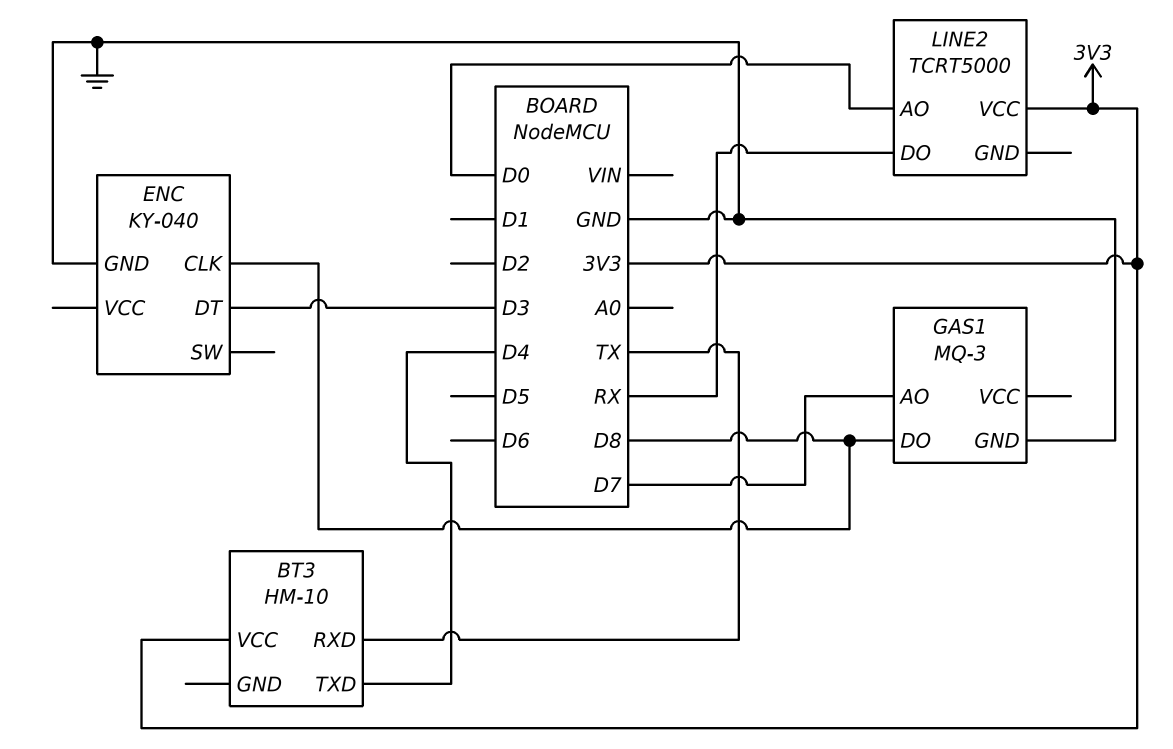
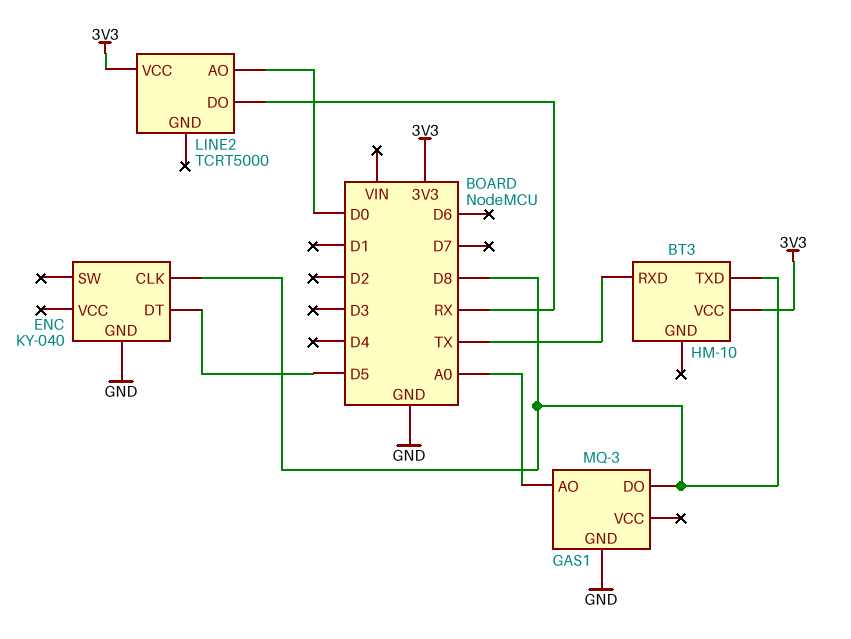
BT3 pin TXD: D4 -> D8
ENC pin DT: D3 -> D5
GAS1 pin AO: D7 -> A0

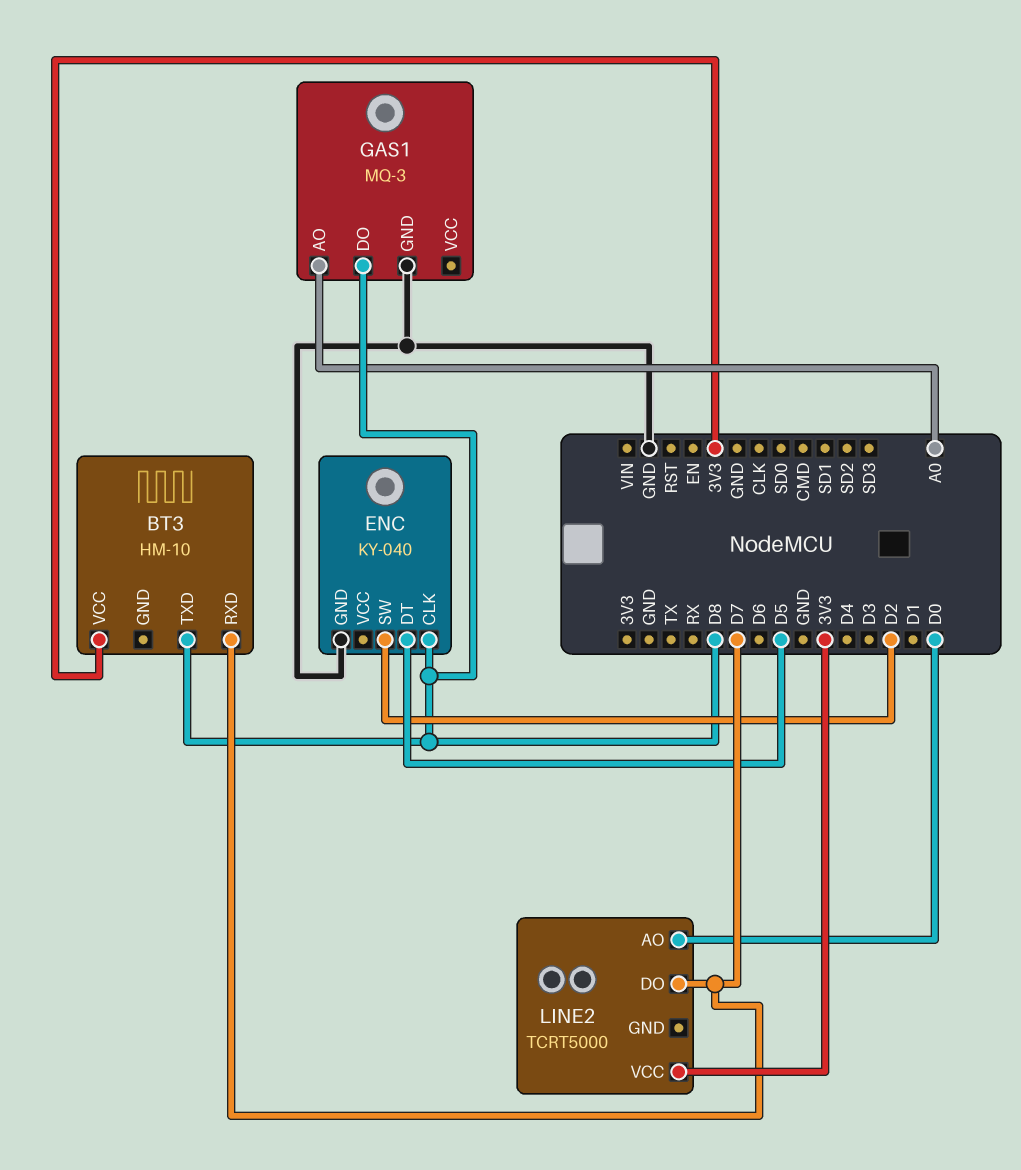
BT3 pin RXD: TX -> D7
ENC pin SW: none -> D2
LINE2 pin DO: RX -> D7

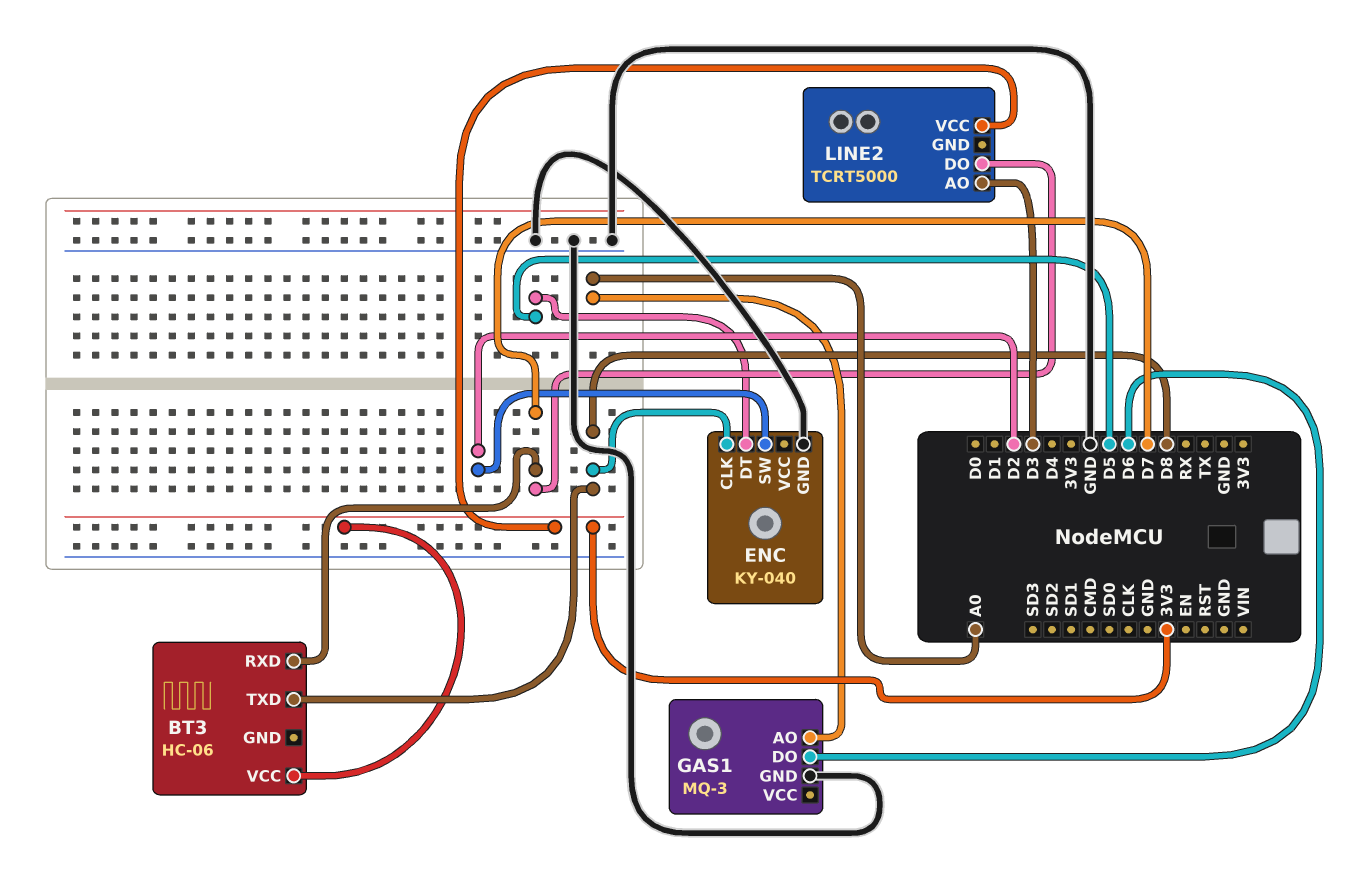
BT3: HM-10 -> HC-06
GAS1 pin DO: D8 -> D6
LINE2 pin AO: D0 -> D3

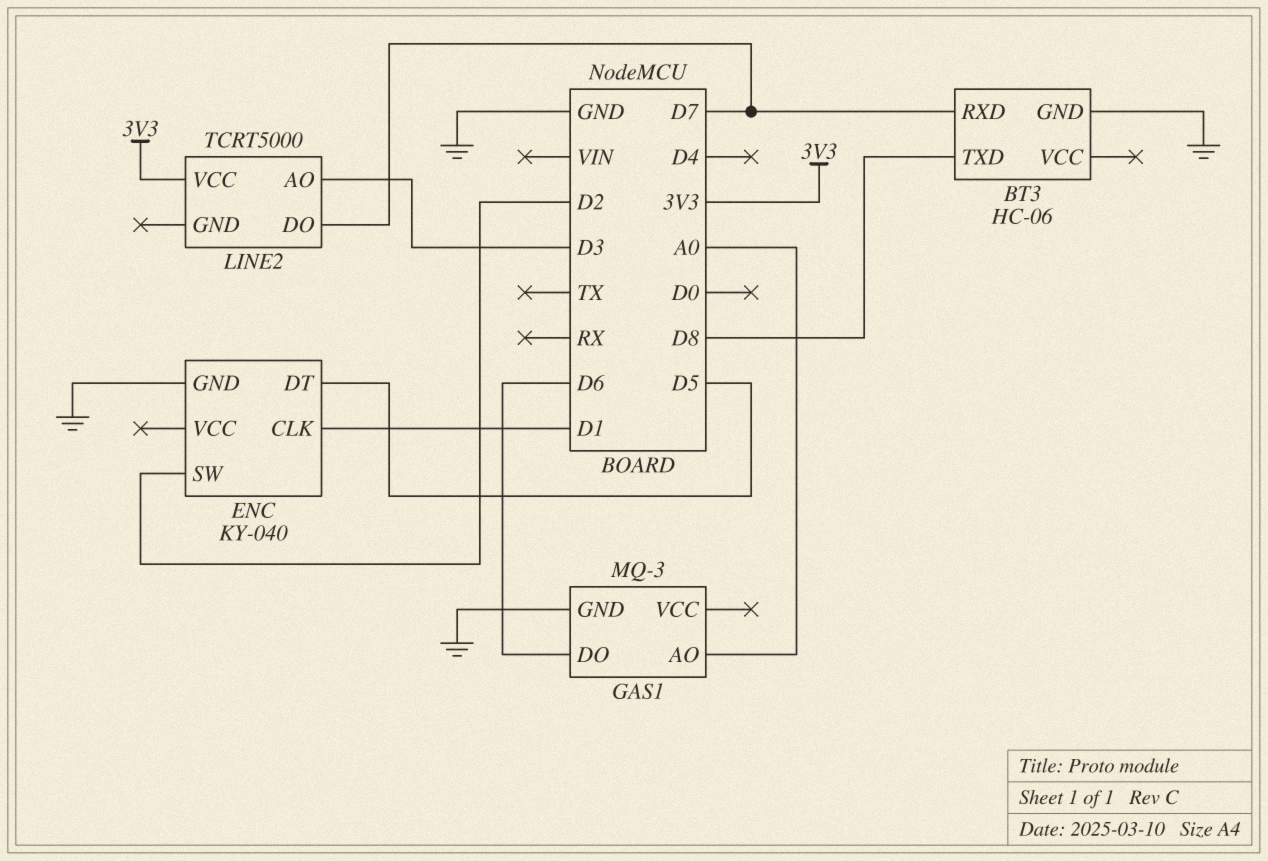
BT3 pin GND: none -> GND
BT3 pin VCC: 3V3 -> none
ENC pin CLK: D8 -> D1

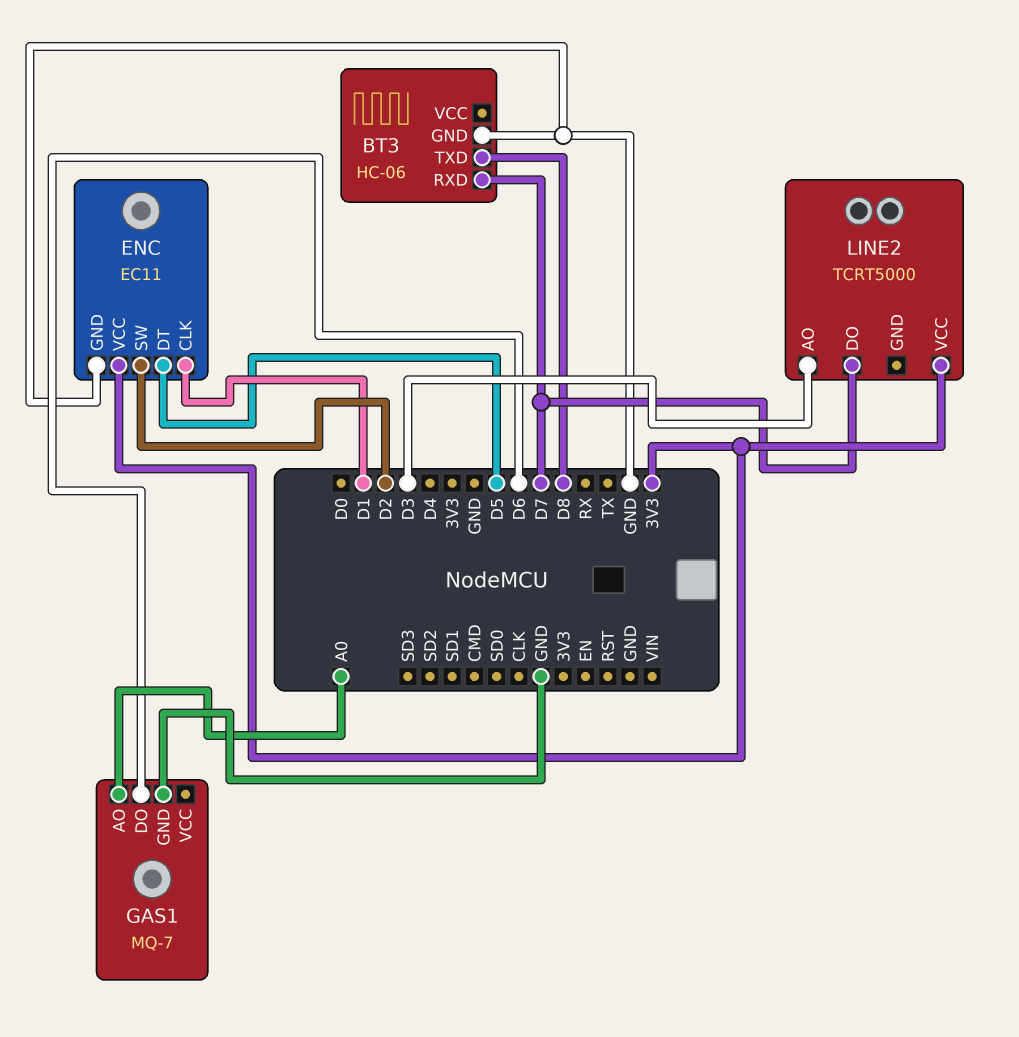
ENC: KY-040 -> EC11
ENC pin VCC: none -> 3V3
GAS1: MQ-3 -> MQ-7

